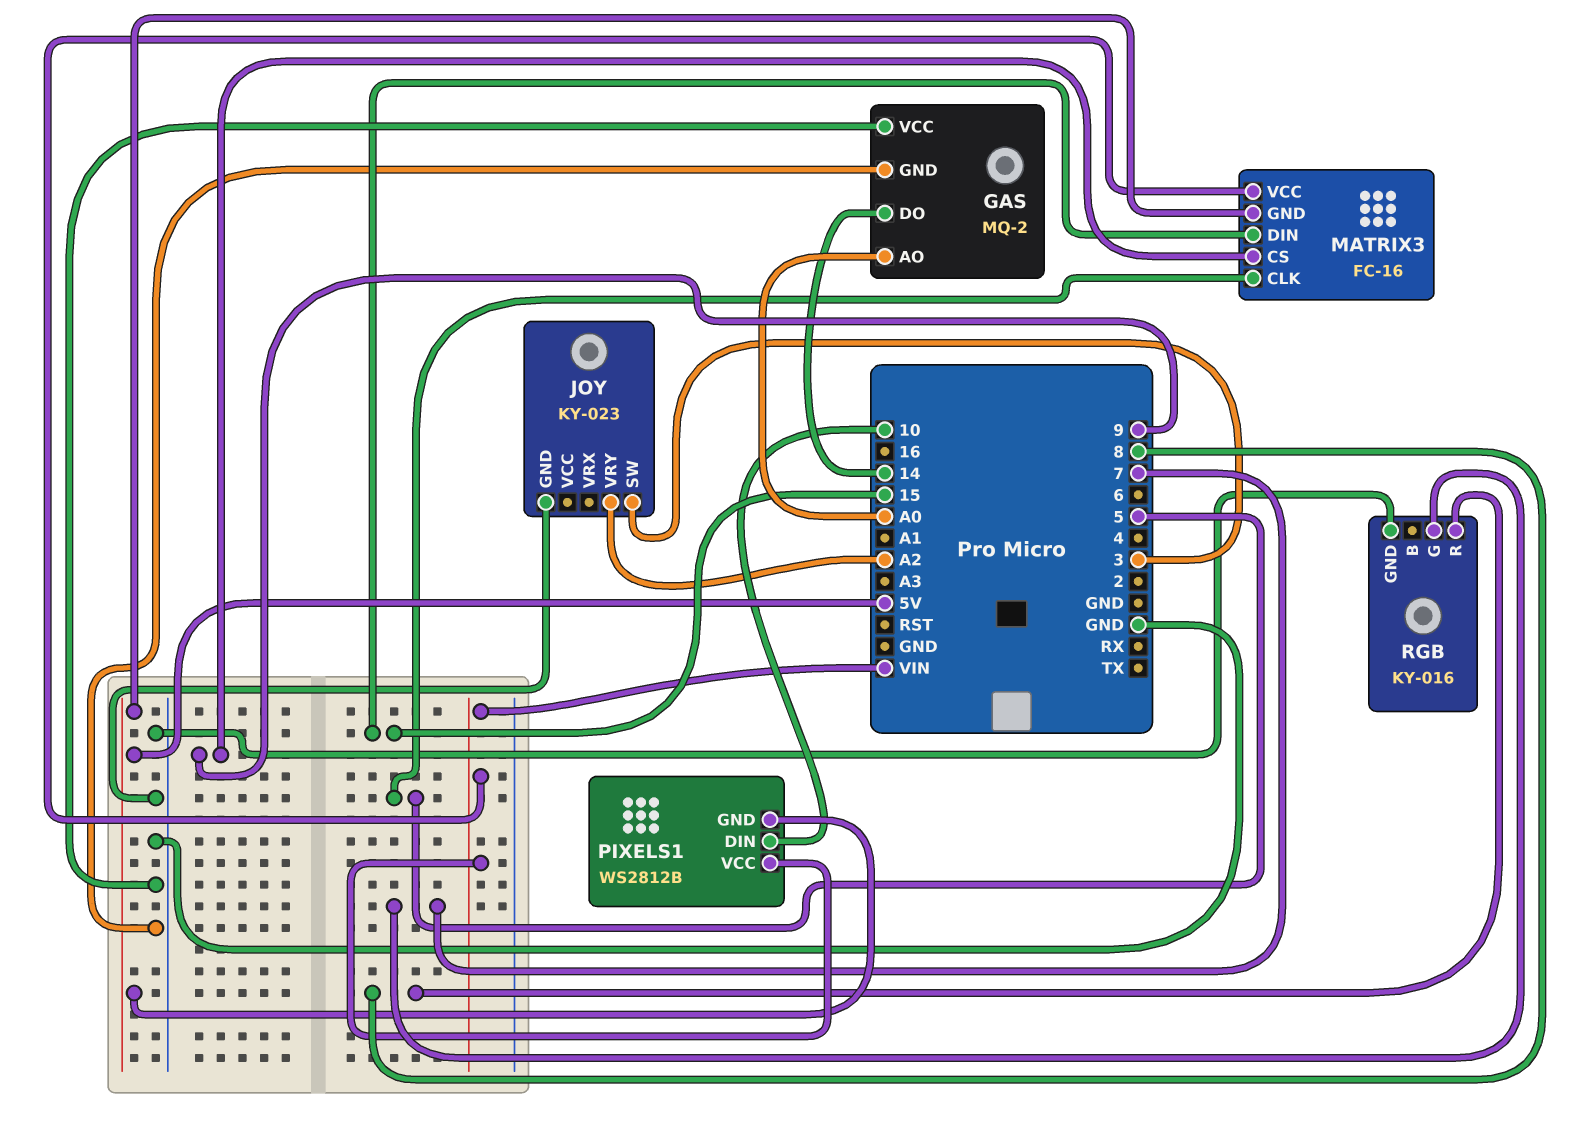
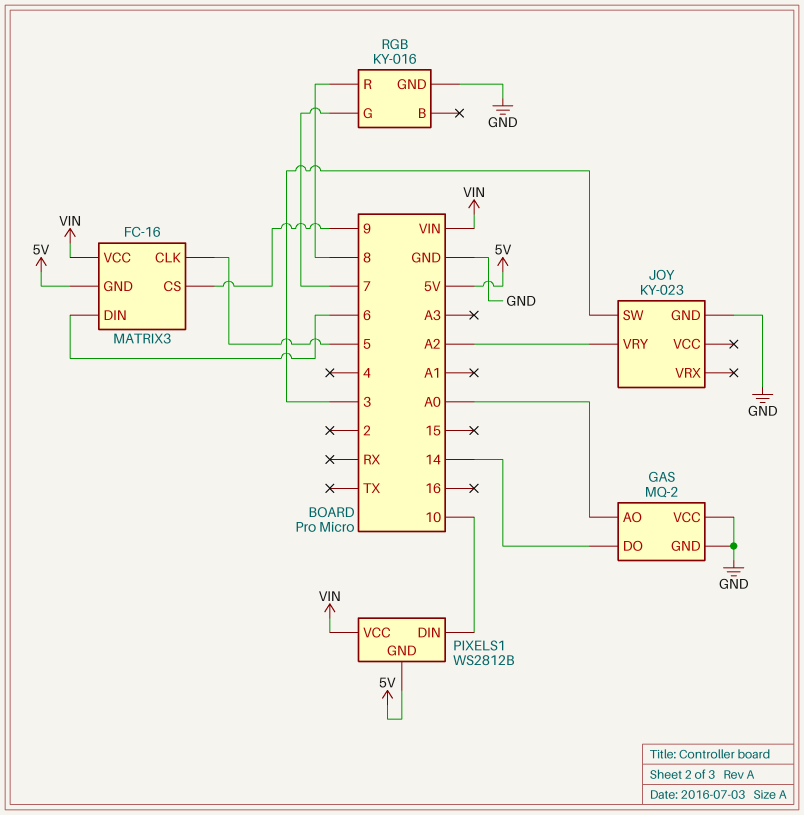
MATRIX3 pin DIN: 15 -> 6

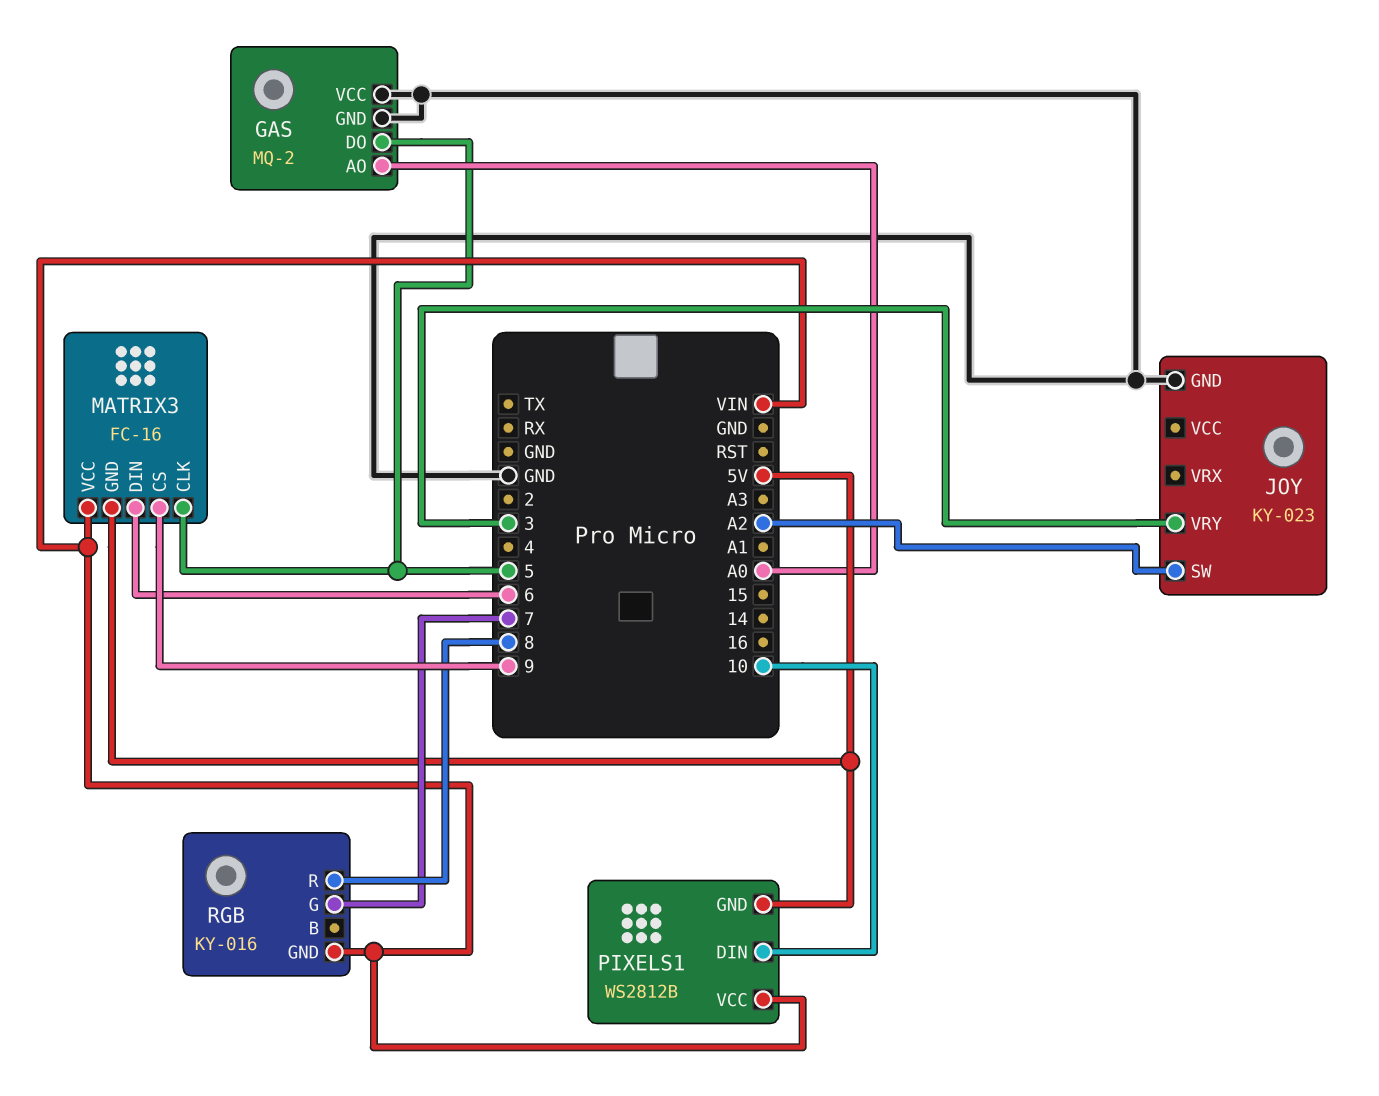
GAS pin DO: 14 -> 5
JOY pin SW: 3 -> A2
JOY pin VRY: A2 -> 3
RGB pin GND: GND -> VIN

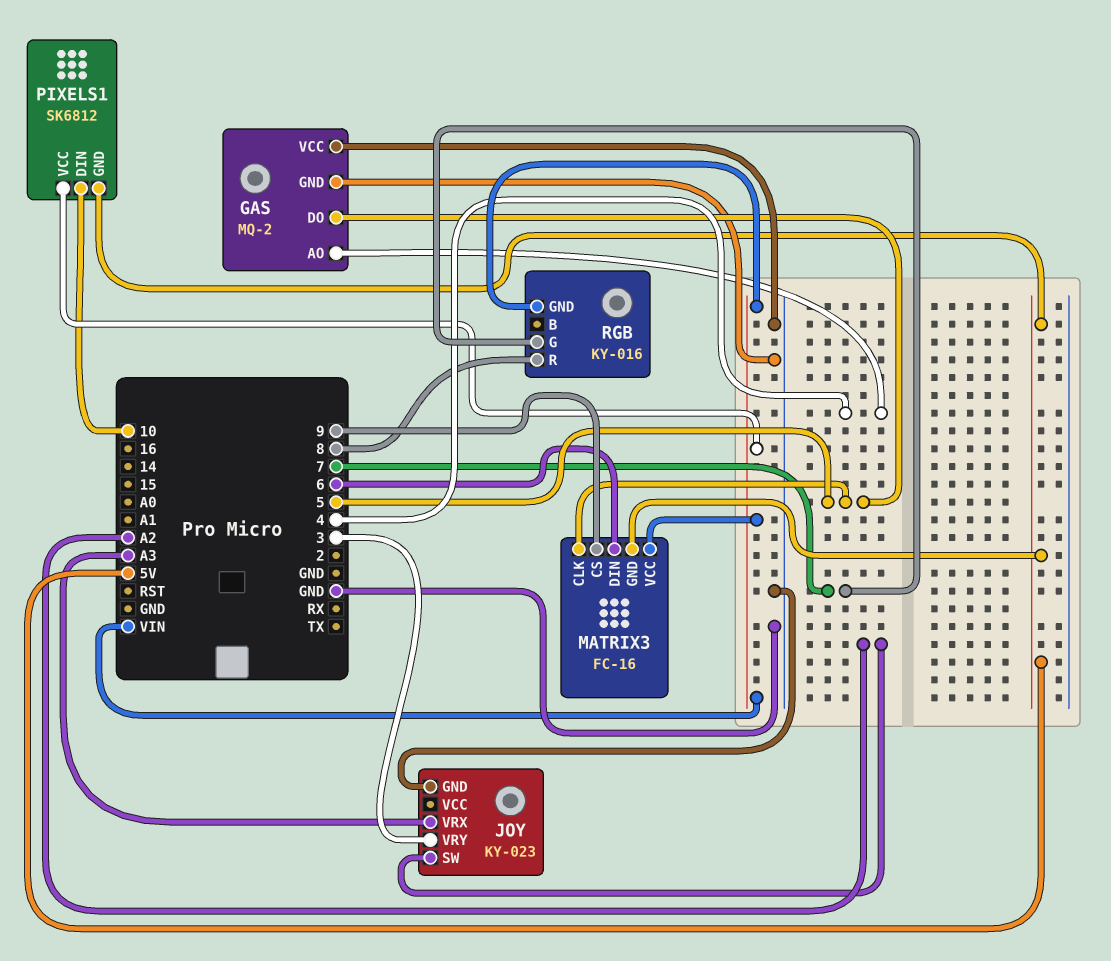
GAS pin AO: A0 -> 4
JOY pin VRX: none -> A3
PIXELS1: WS2812B -> SK6812

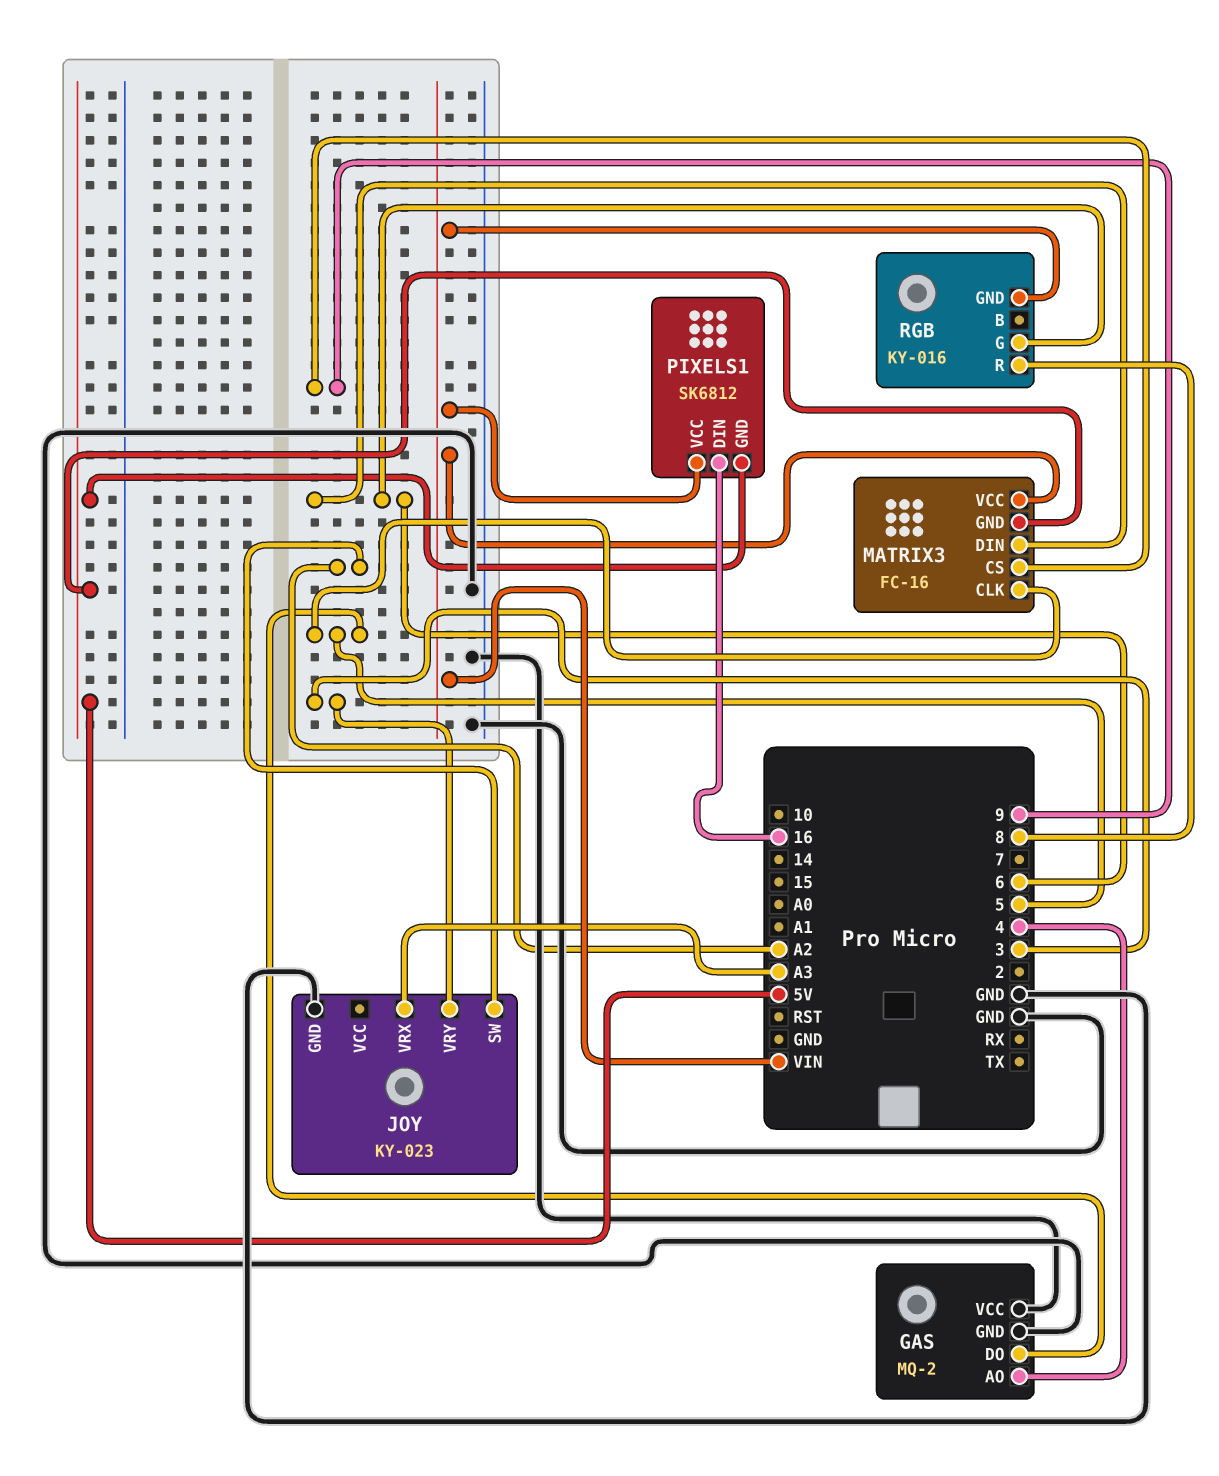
PIXELS1 pin DIN: 10 -> 16
RGB pin G: 7 -> 6

